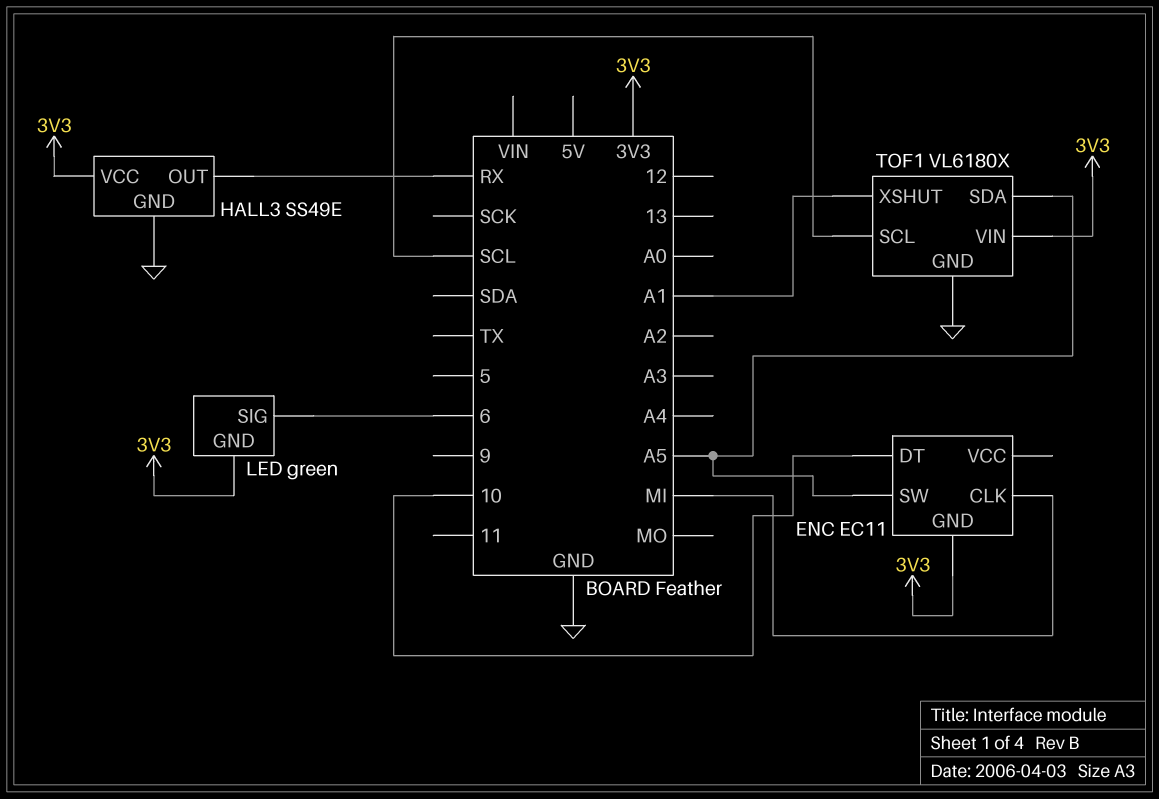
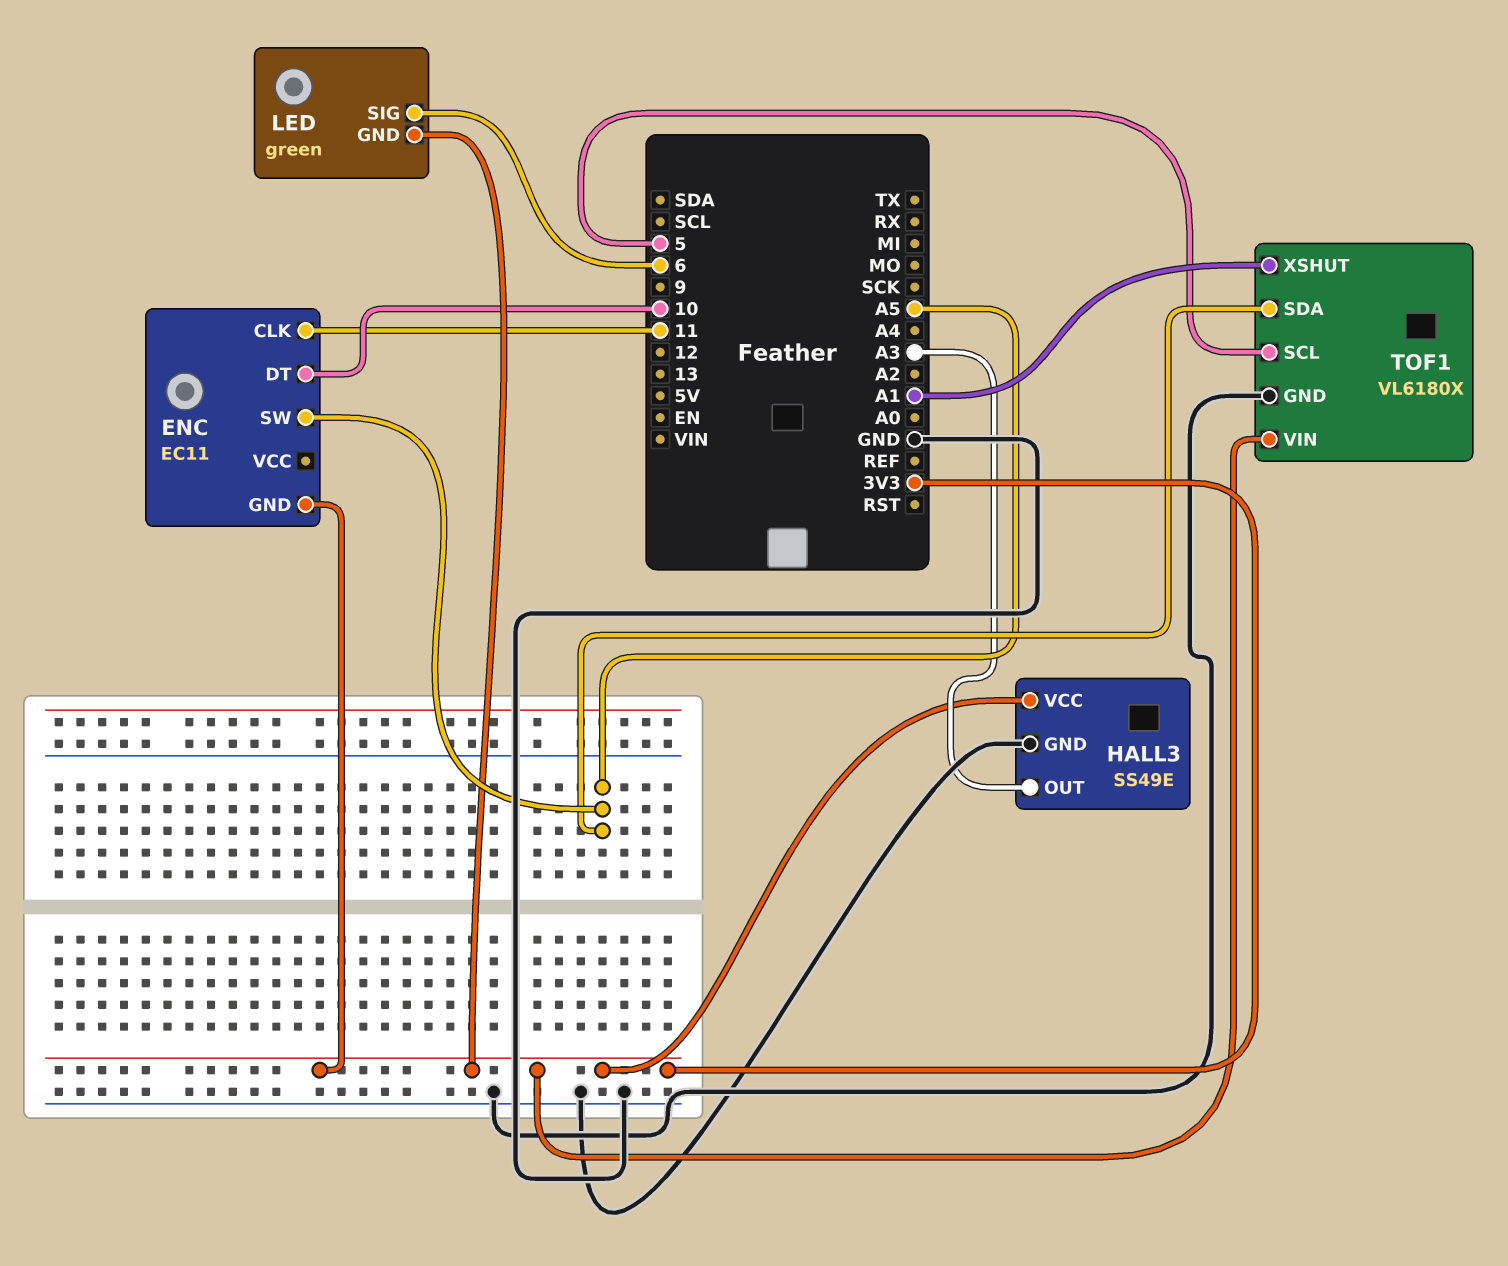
ENC pin CLK: MI -> 11
HALL3 pin OUT: RX -> A3
TOF1 pin SCL: SCL -> 5

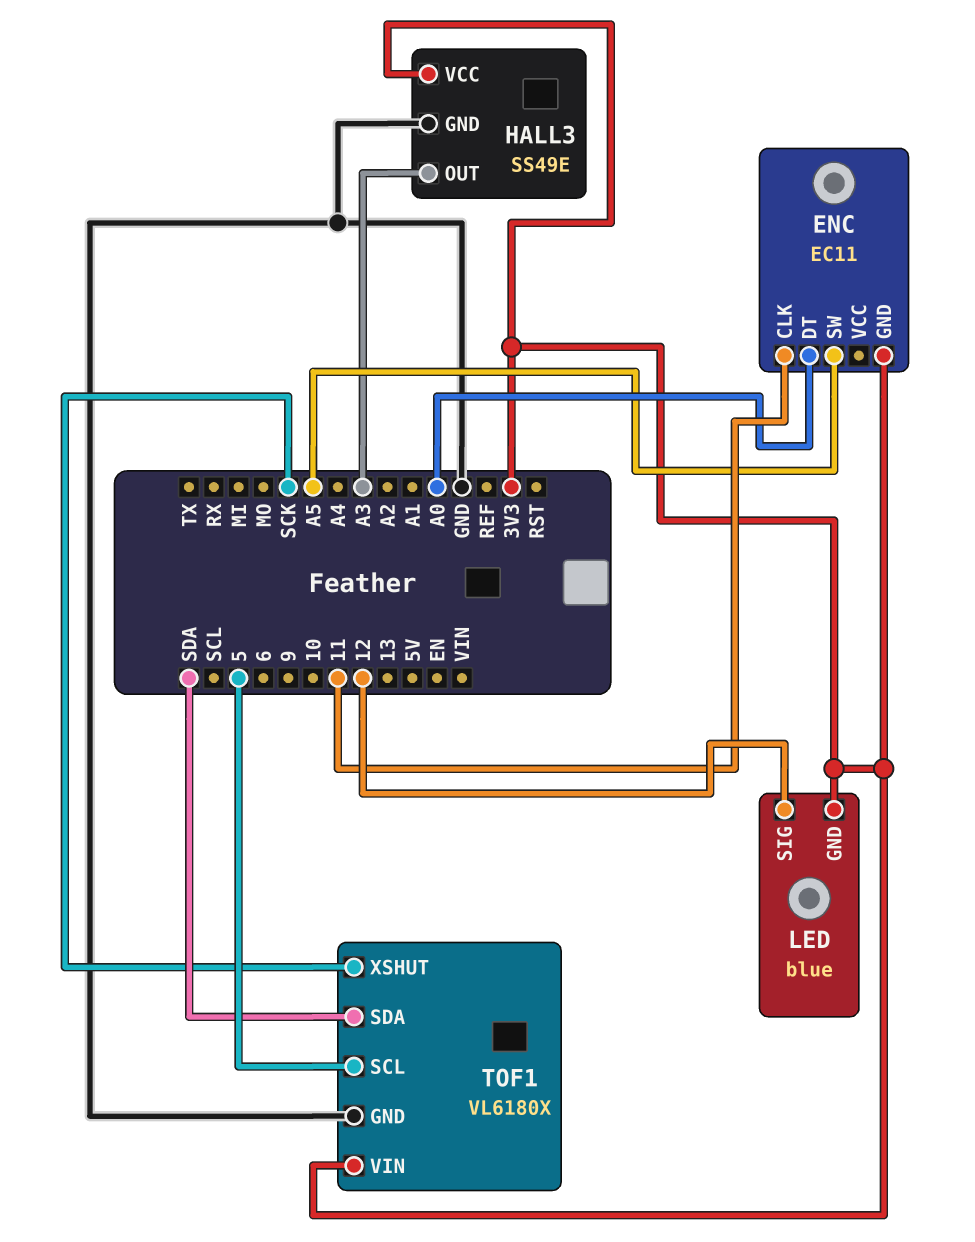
ENC pin DT: 10 -> A0
LED: green -> blue
LED pin SIG: 6 -> 12
TOF1 pin SDA: A5 -> SDA
TOF1 pin XSHUT: A1 -> SCK

